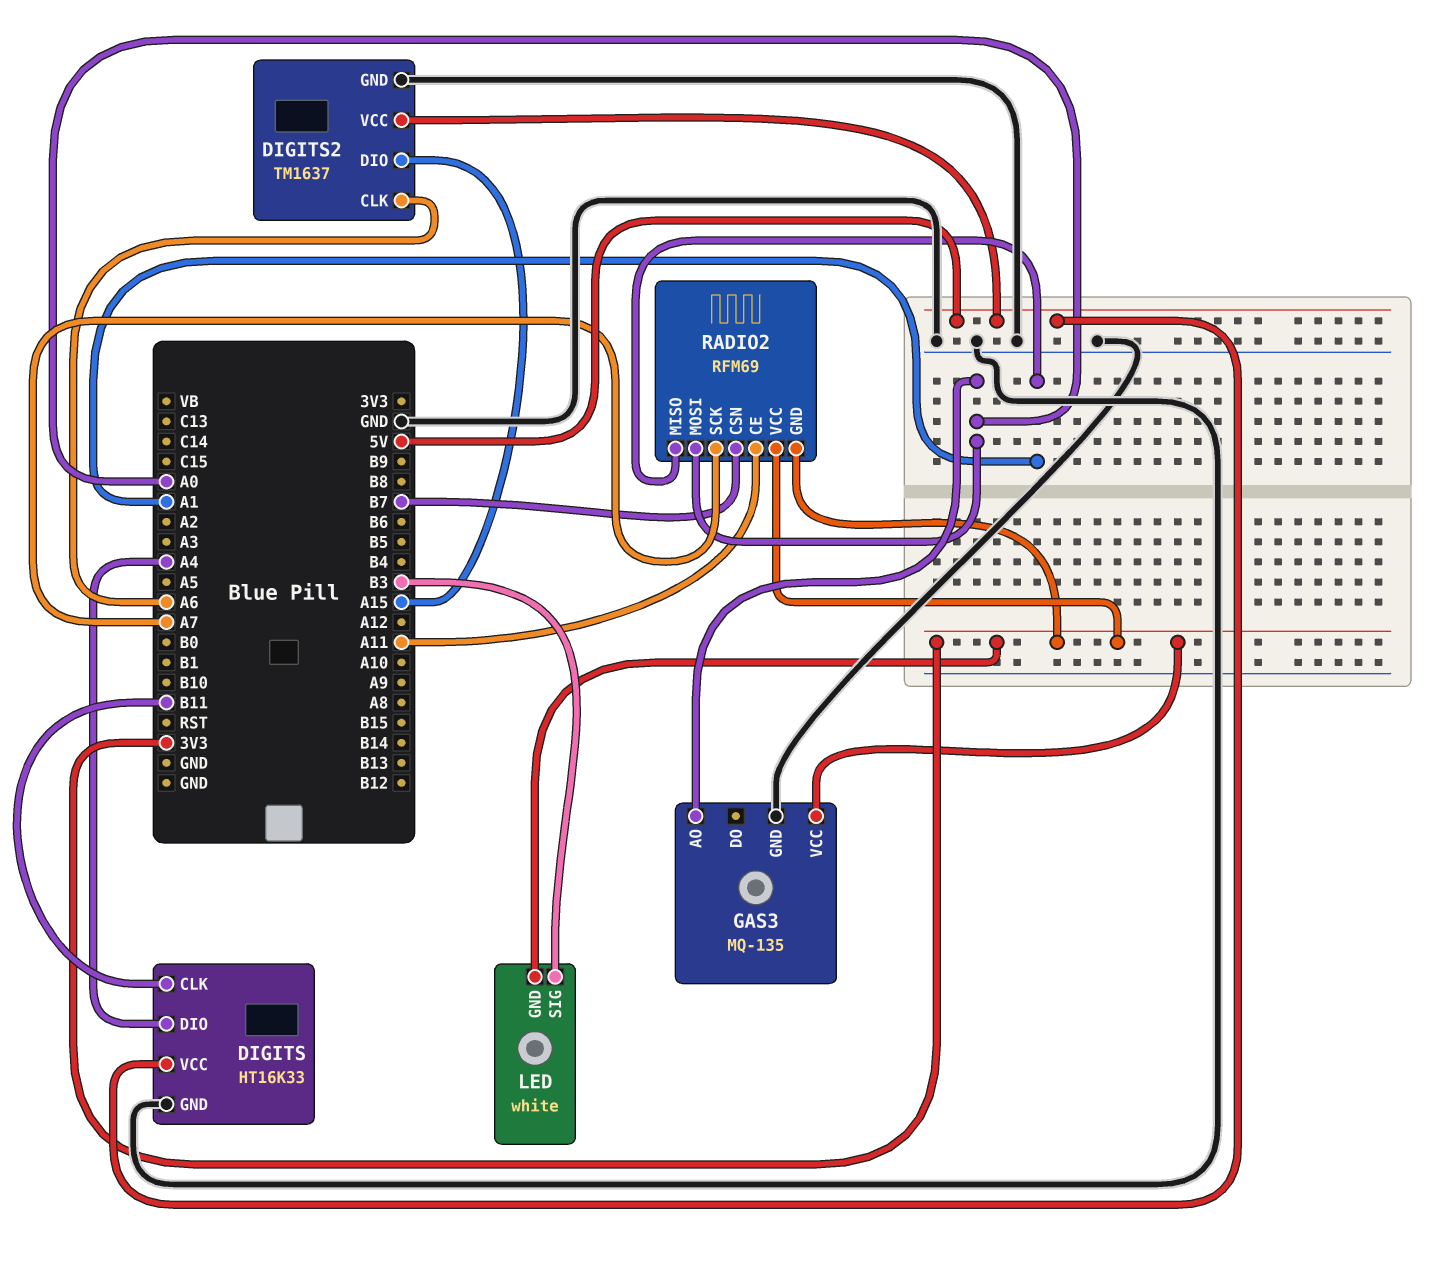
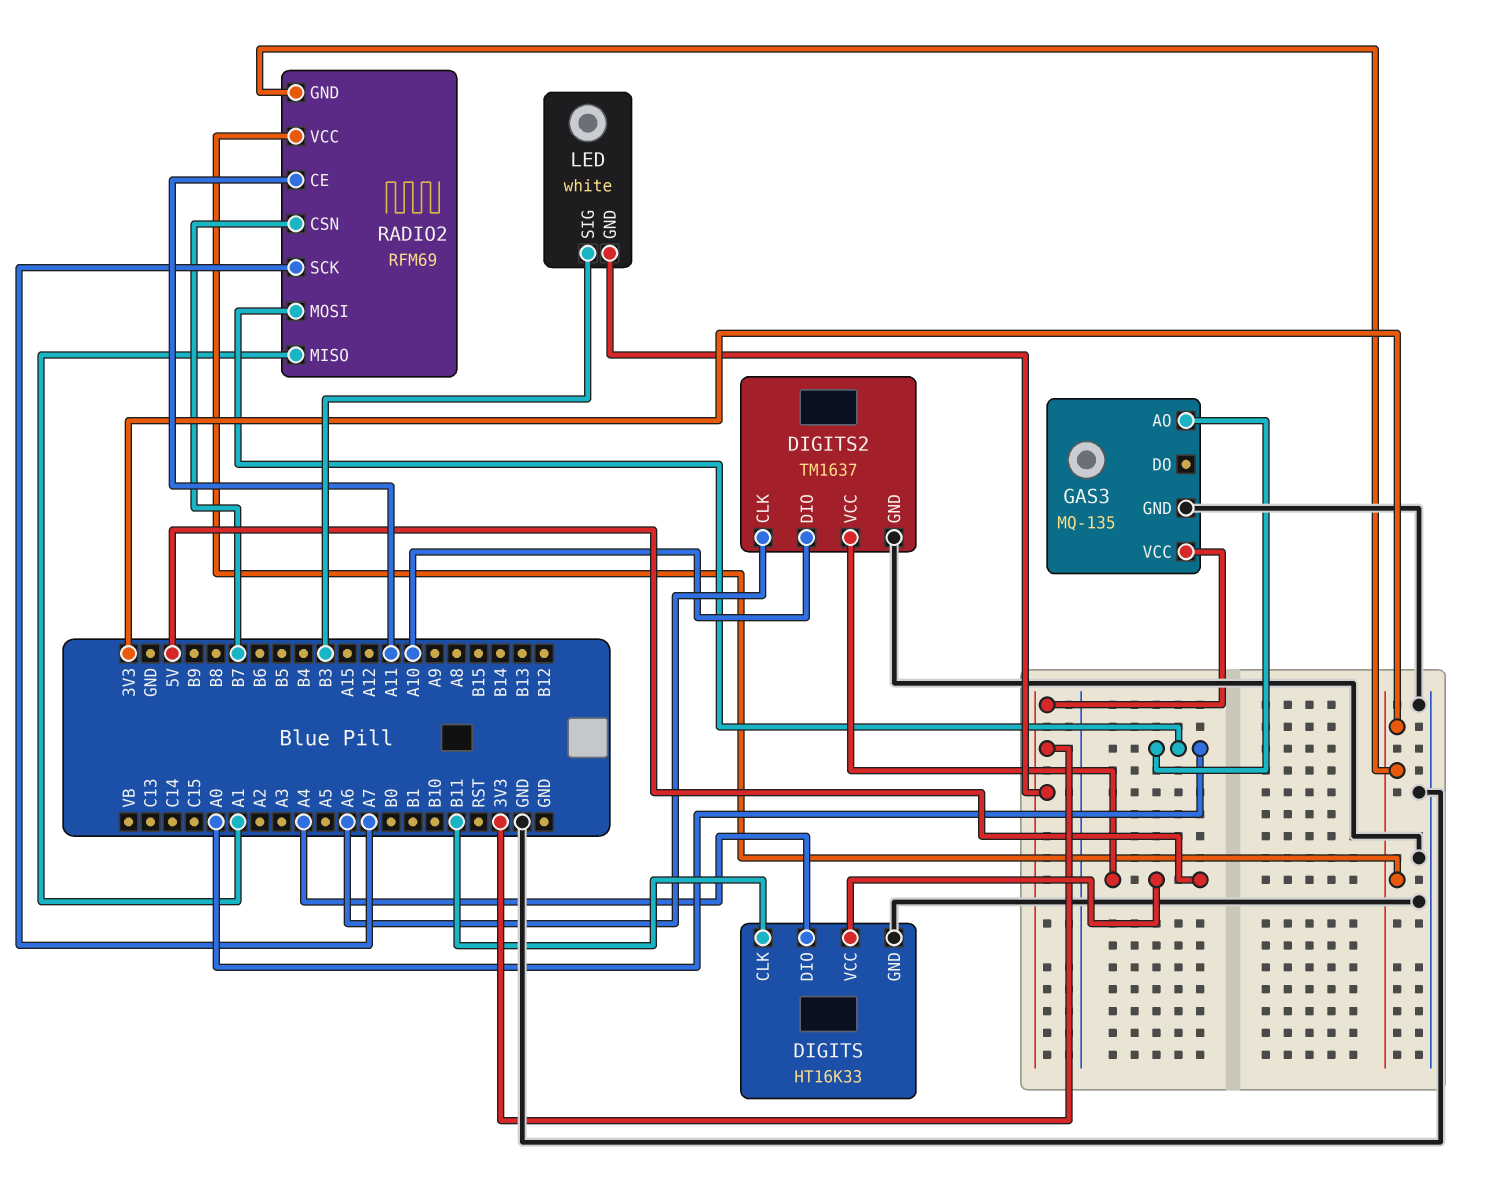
DIGITS2 pin DIO: A15 -> A10

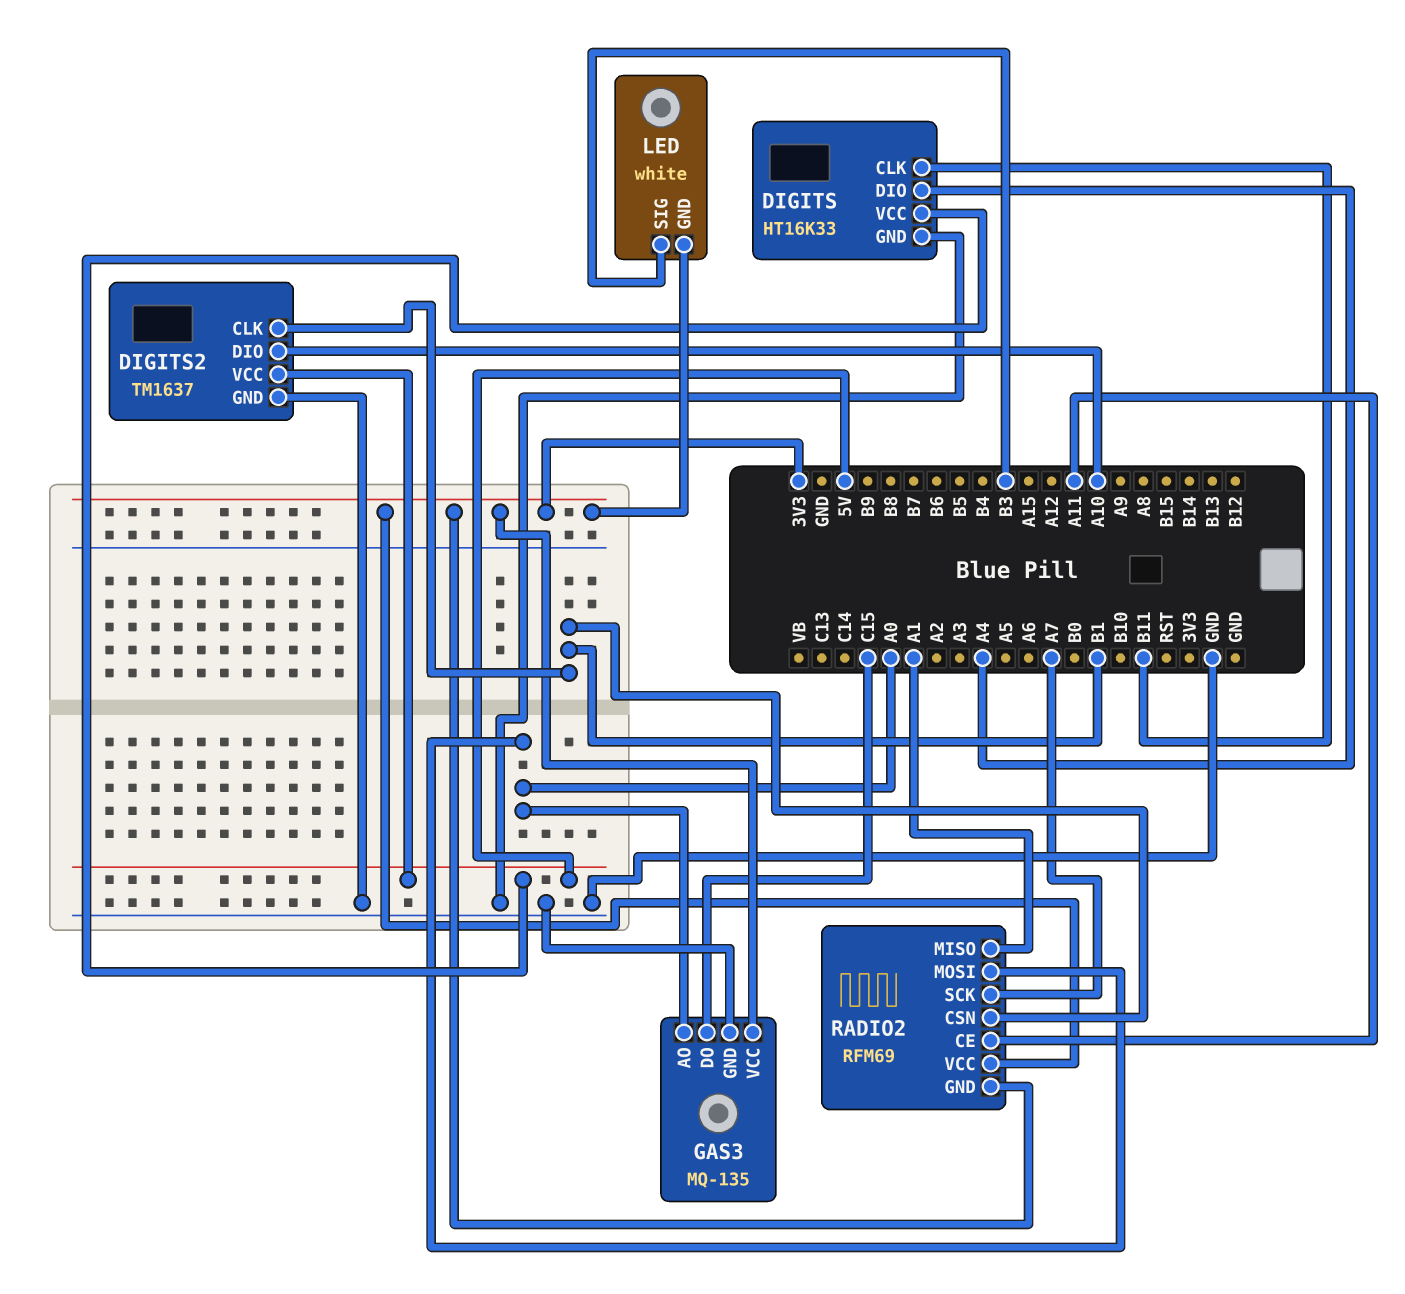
DIGITS2 pin CLK: A6 -> B1
GAS3 pin DO: none -> C15
RADIO2 pin CSN: B7 -> B1

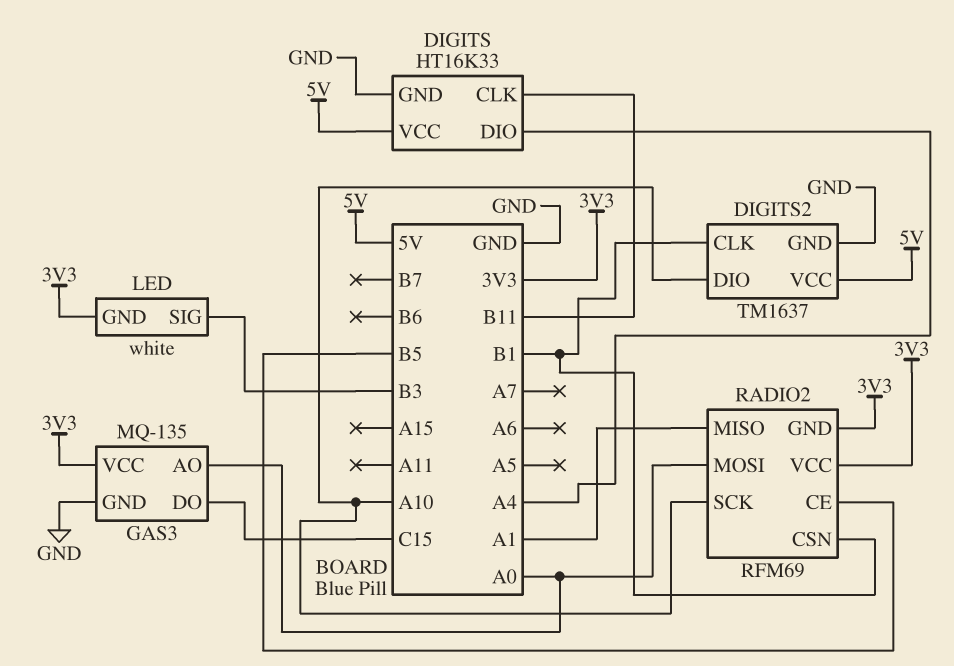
RADIO2 pin CE: A11 -> B5
RADIO2 pin SCK: A7 -> A10

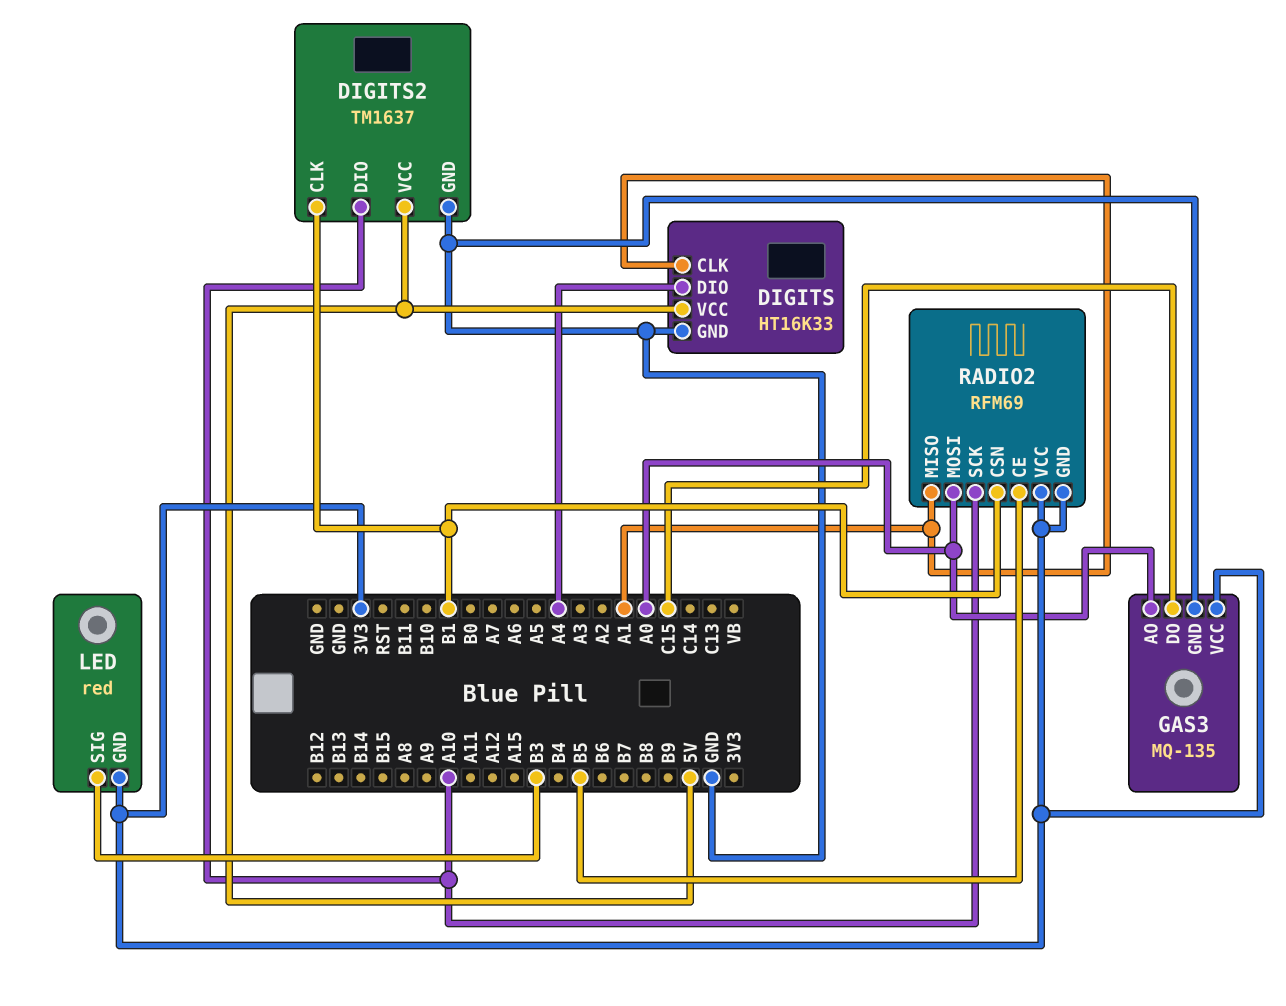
DIGITS pin CLK: B11 -> A1
LED: white -> red

